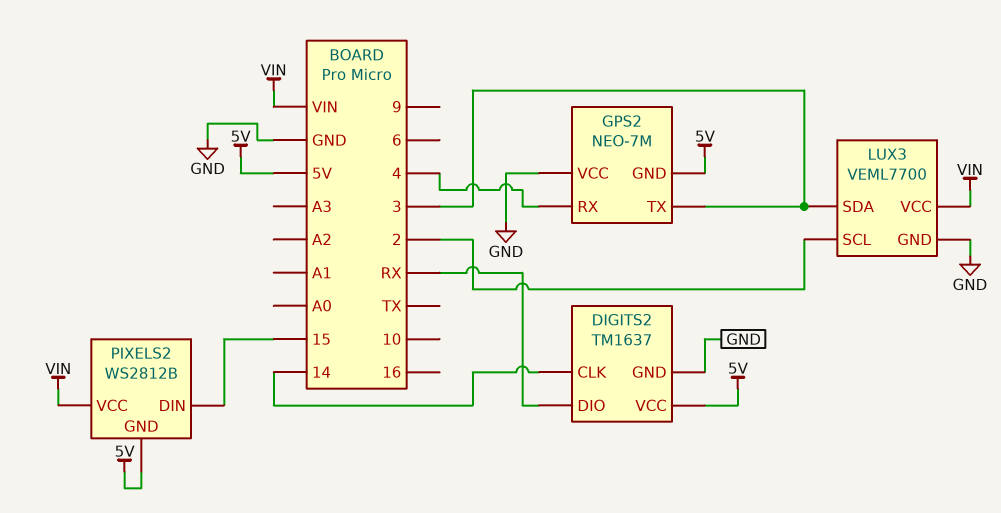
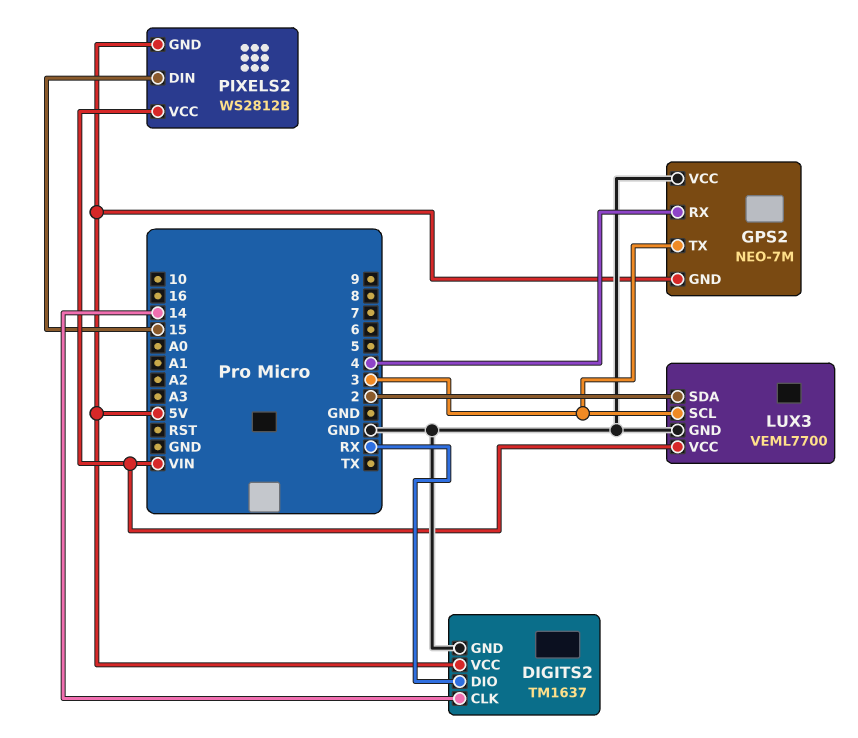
LUX3 pin SCL: 2 -> 3
LUX3 pin SDA: 3 -> 2

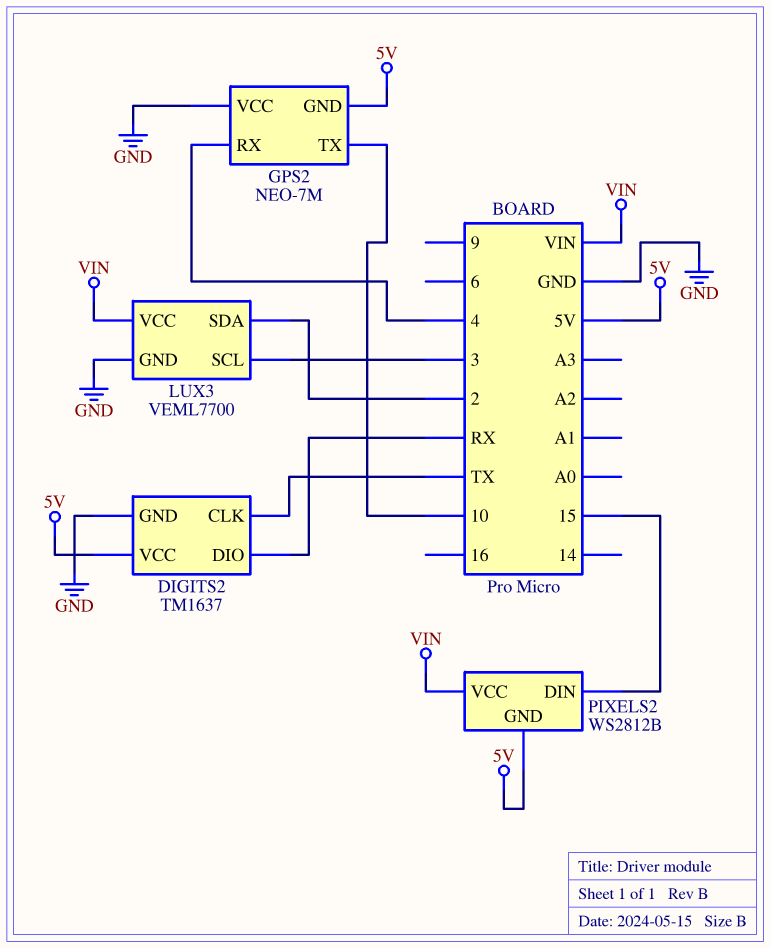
DIGITS2 pin CLK: 14 -> TX
GPS2 pin TX: 3 -> 10

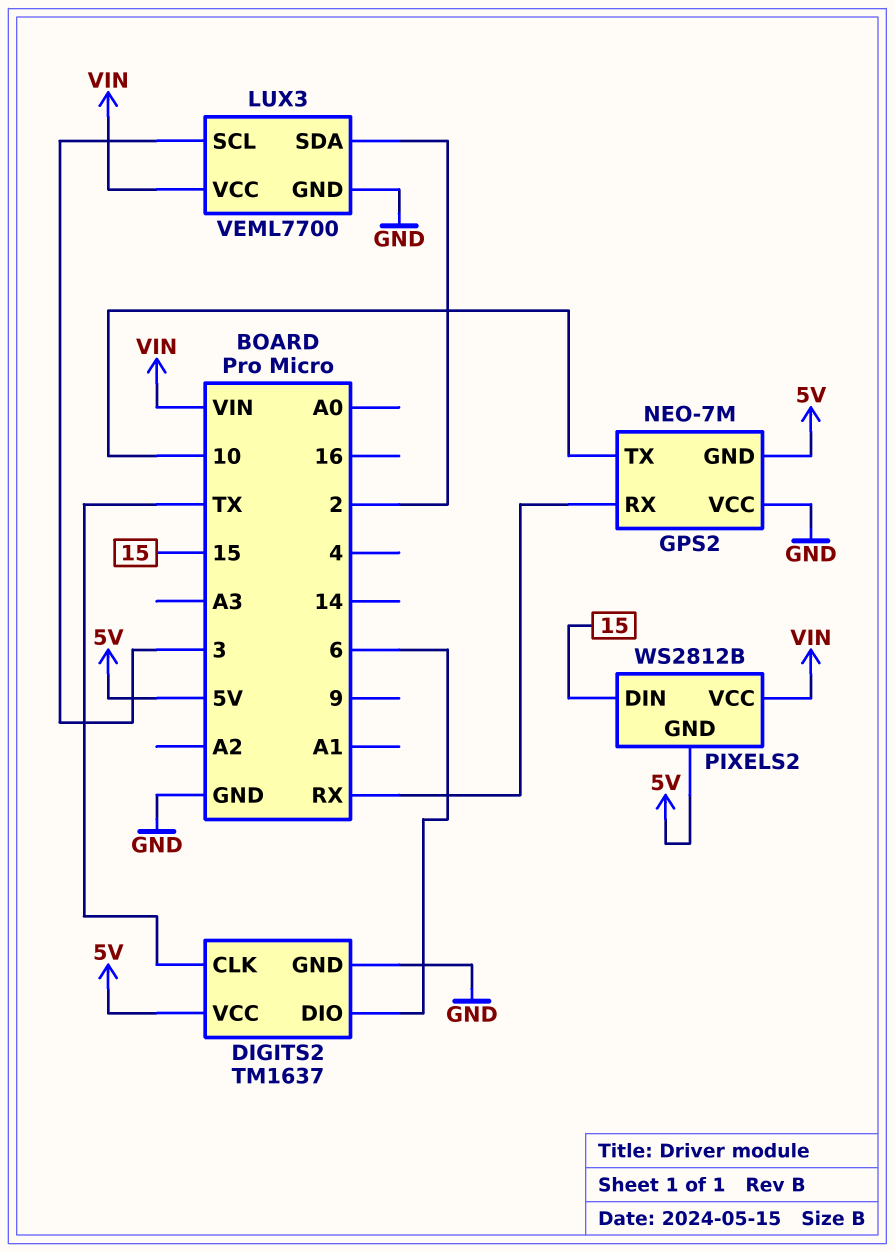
DIGITS2 pin DIO: RX -> 6
GPS2 pin RX: 4 -> RX

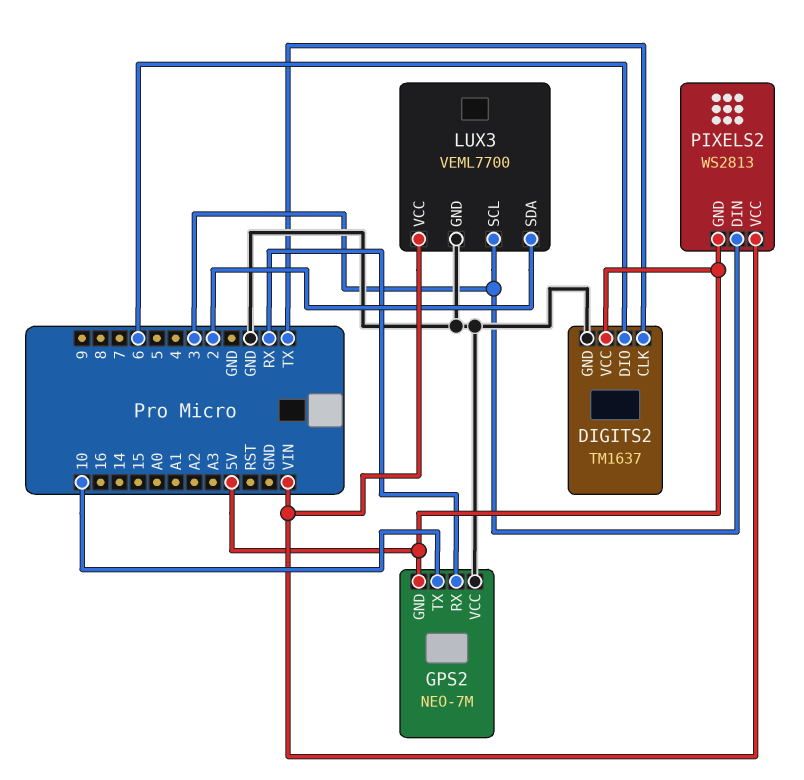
PIXELS2: WS2812B -> WS2813
PIXELS2 pin DIN: 15 -> 3

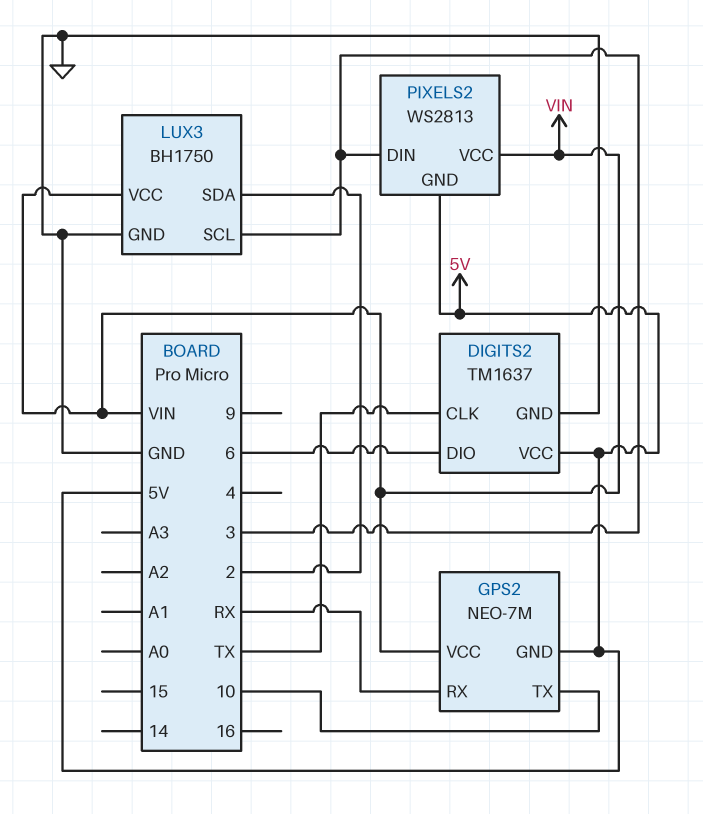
GPS2 pin VCC: GND -> VIN
LUX3: VEML7700 -> BH1750

